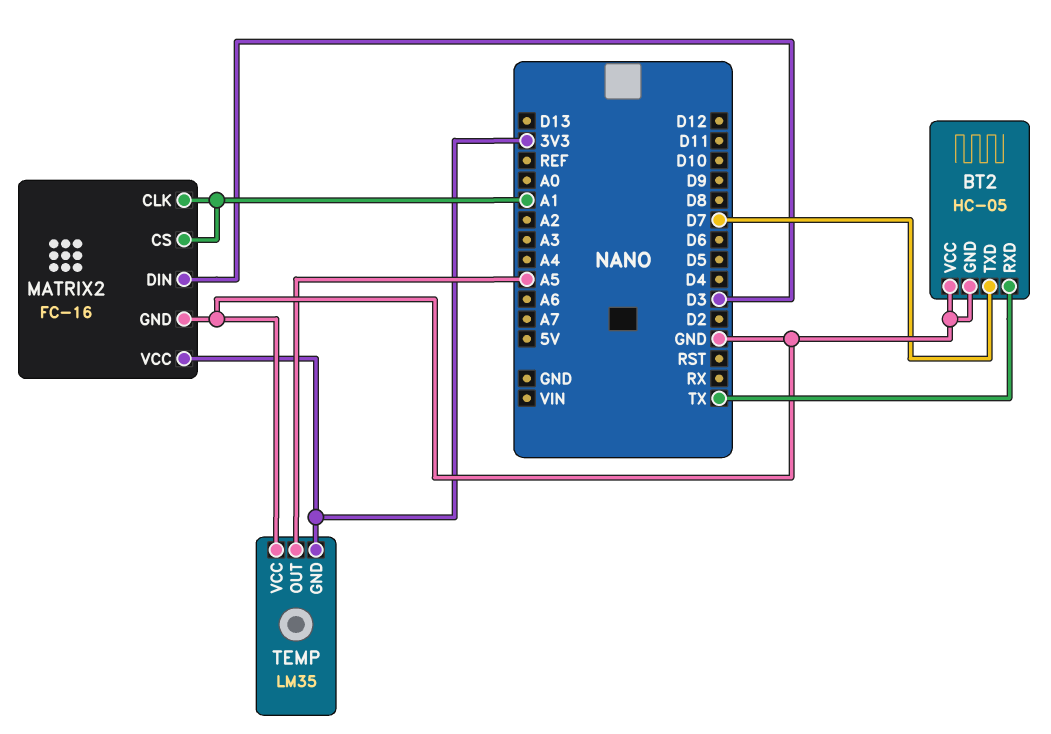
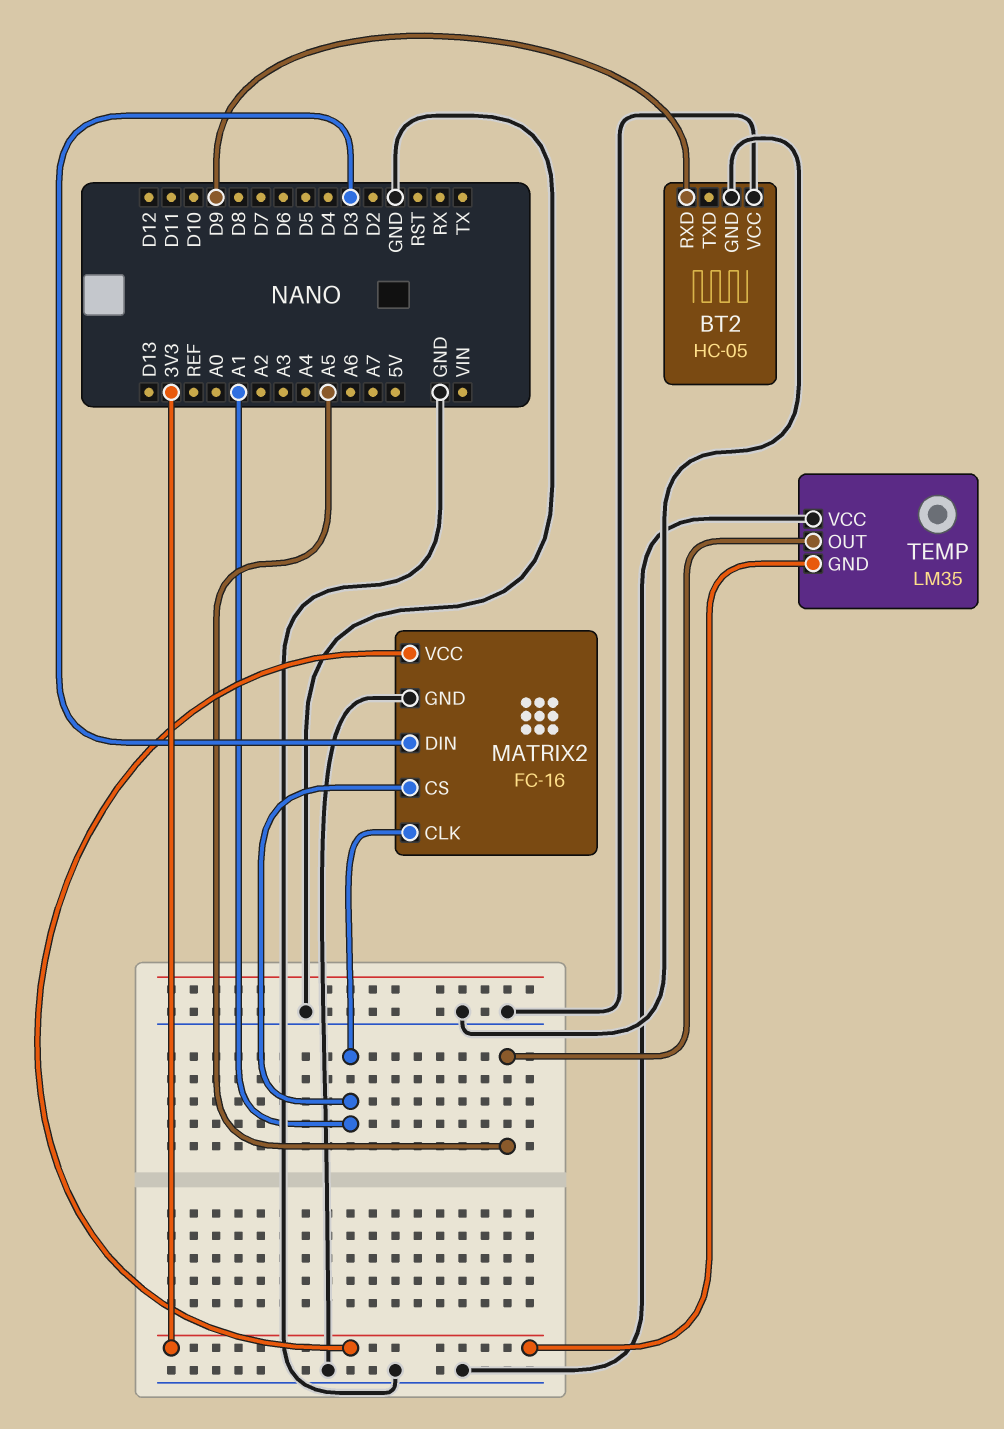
BT2 pin RXD: TX -> D9
BT2 pin TXD: D7 -> none

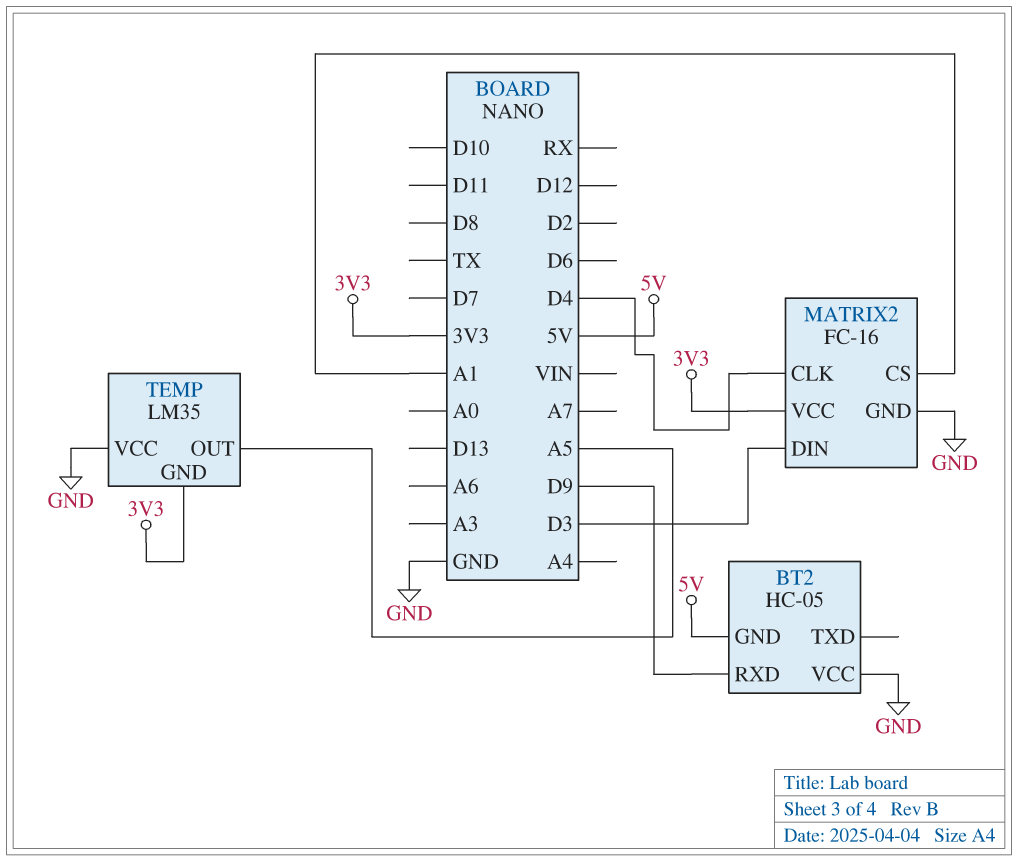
BT2 pin GND: GND -> 5V
MATRIX2 pin CLK: A1 -> D4

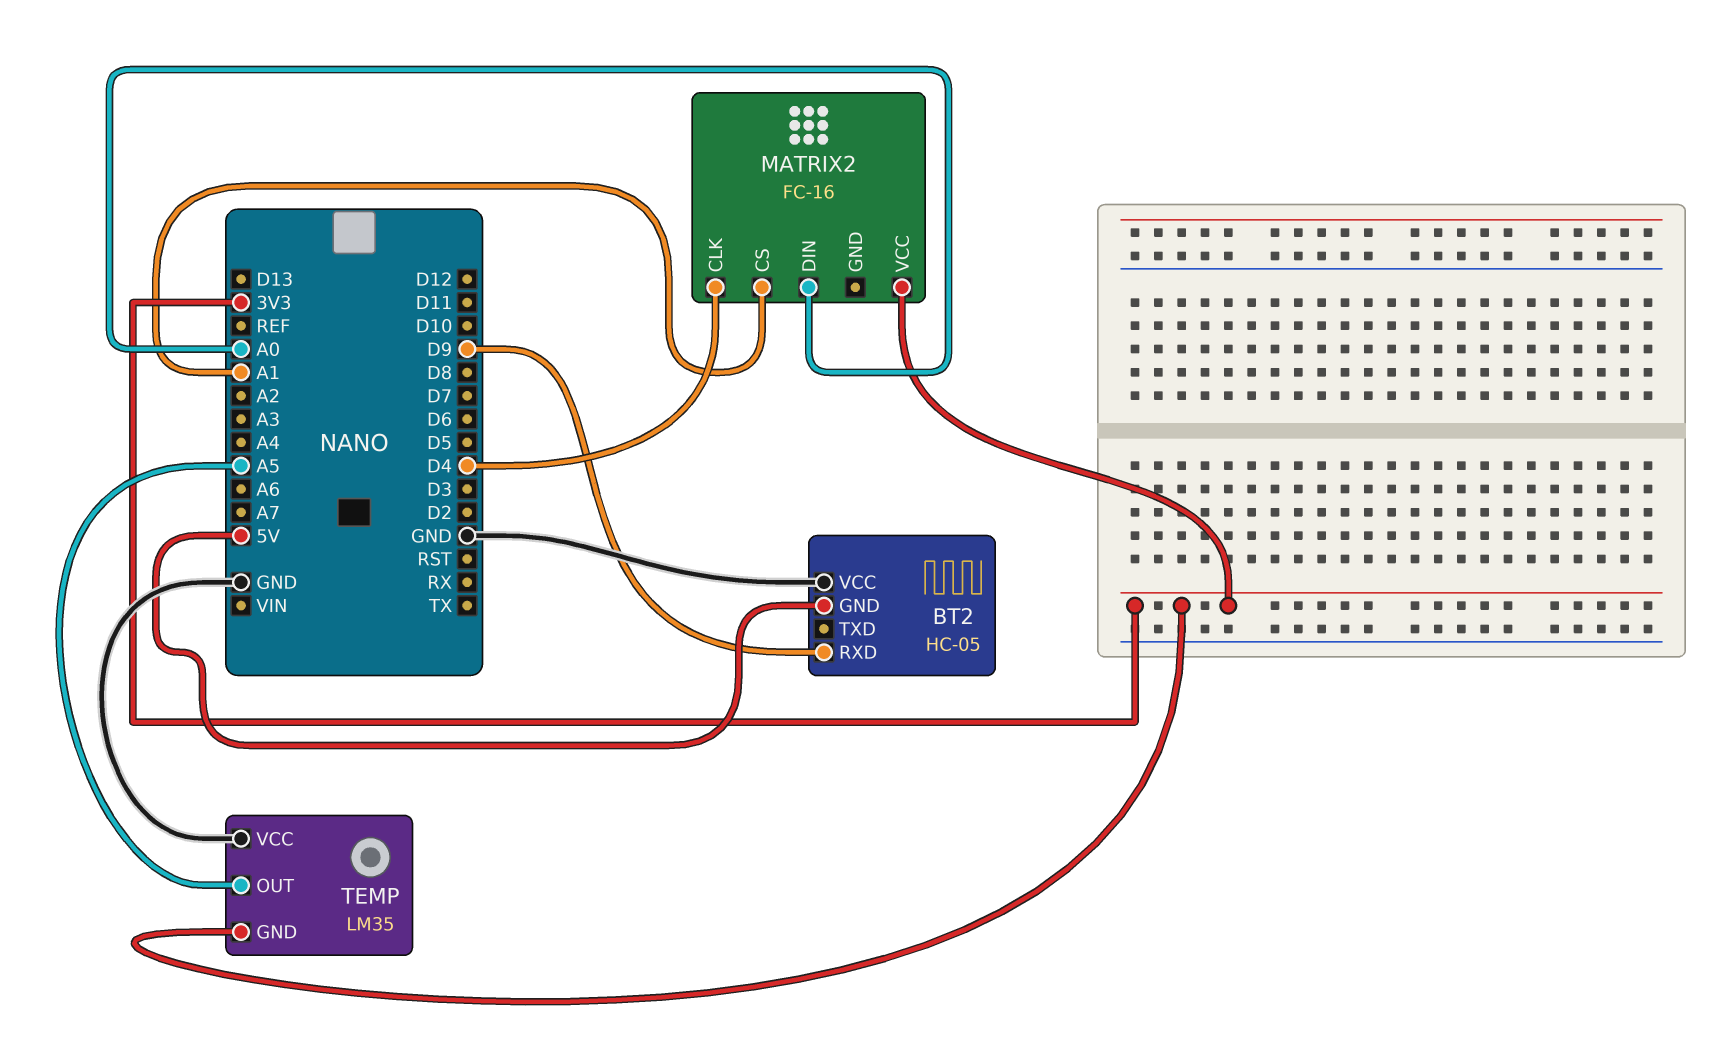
MATRIX2 pin DIN: D3 -> A0
MATRIX2 pin GND: GND -> none

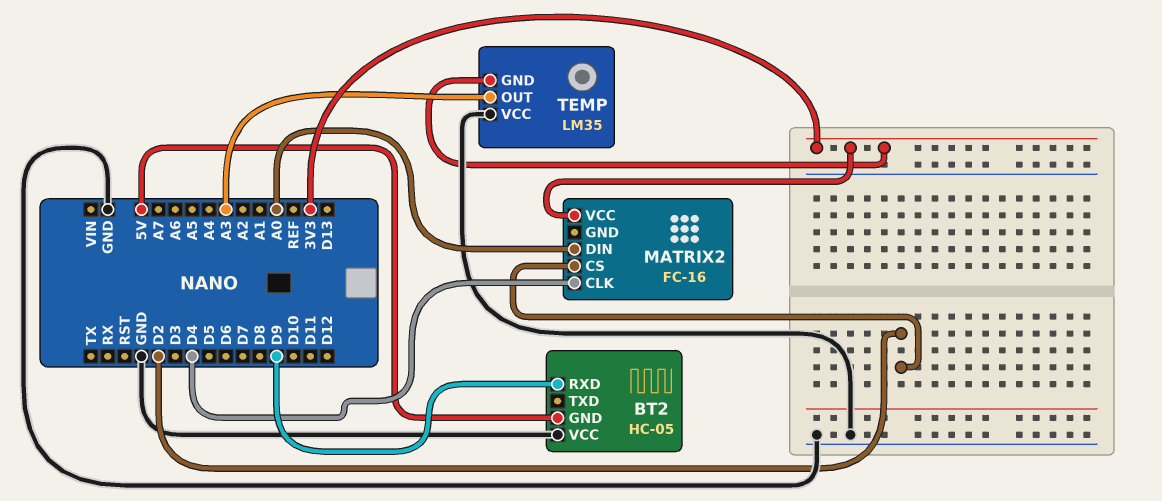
MATRIX2 pin CS: A1 -> D2
TEMP pin OUT: A5 -> A3

